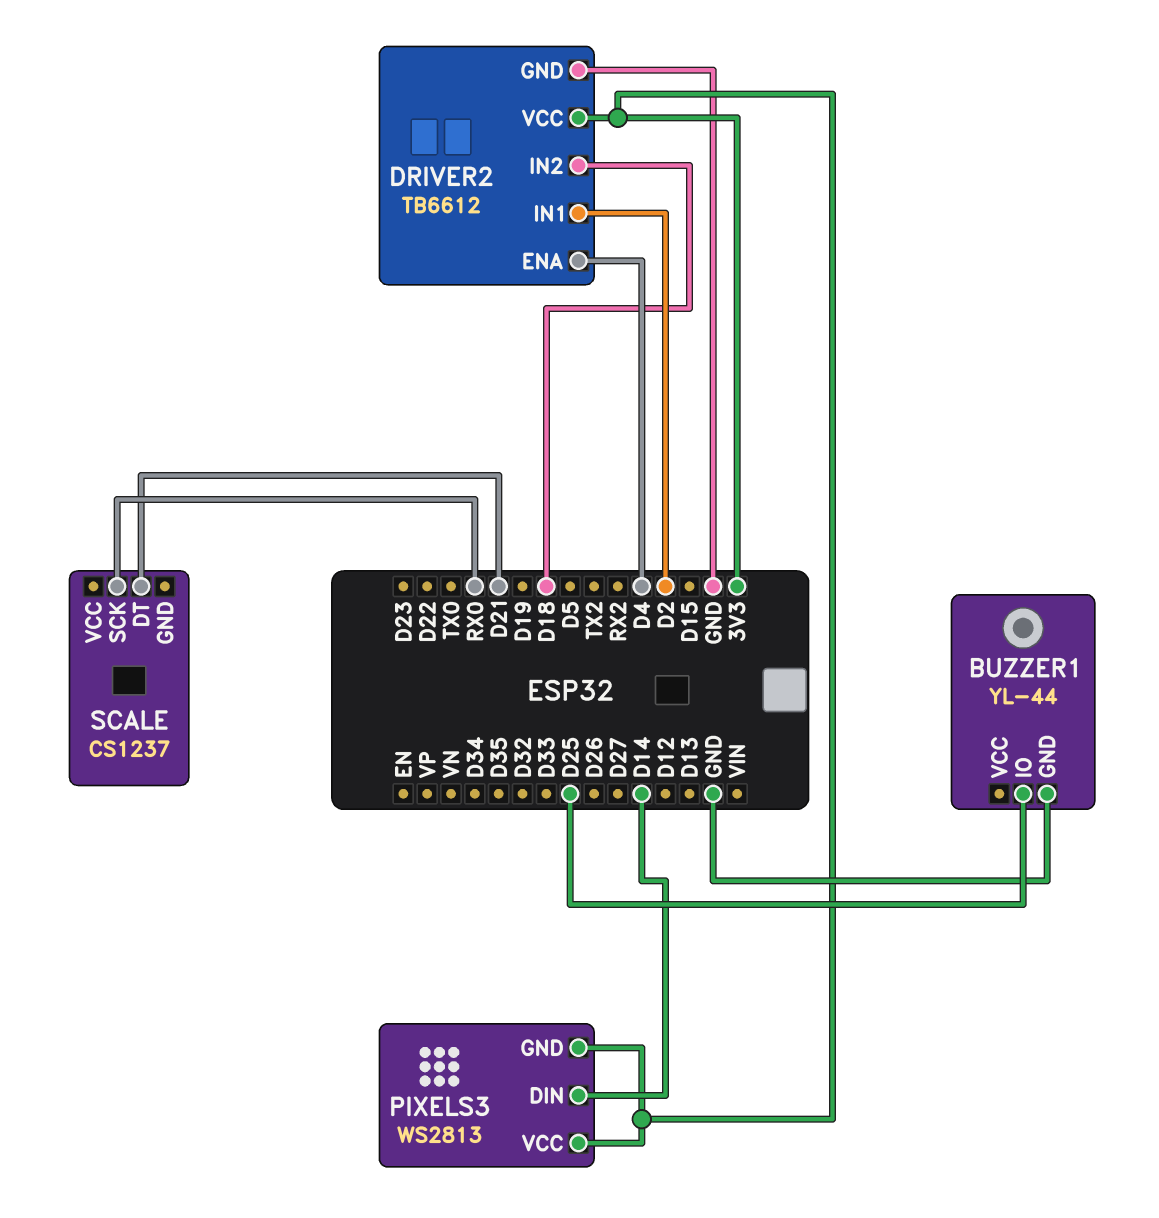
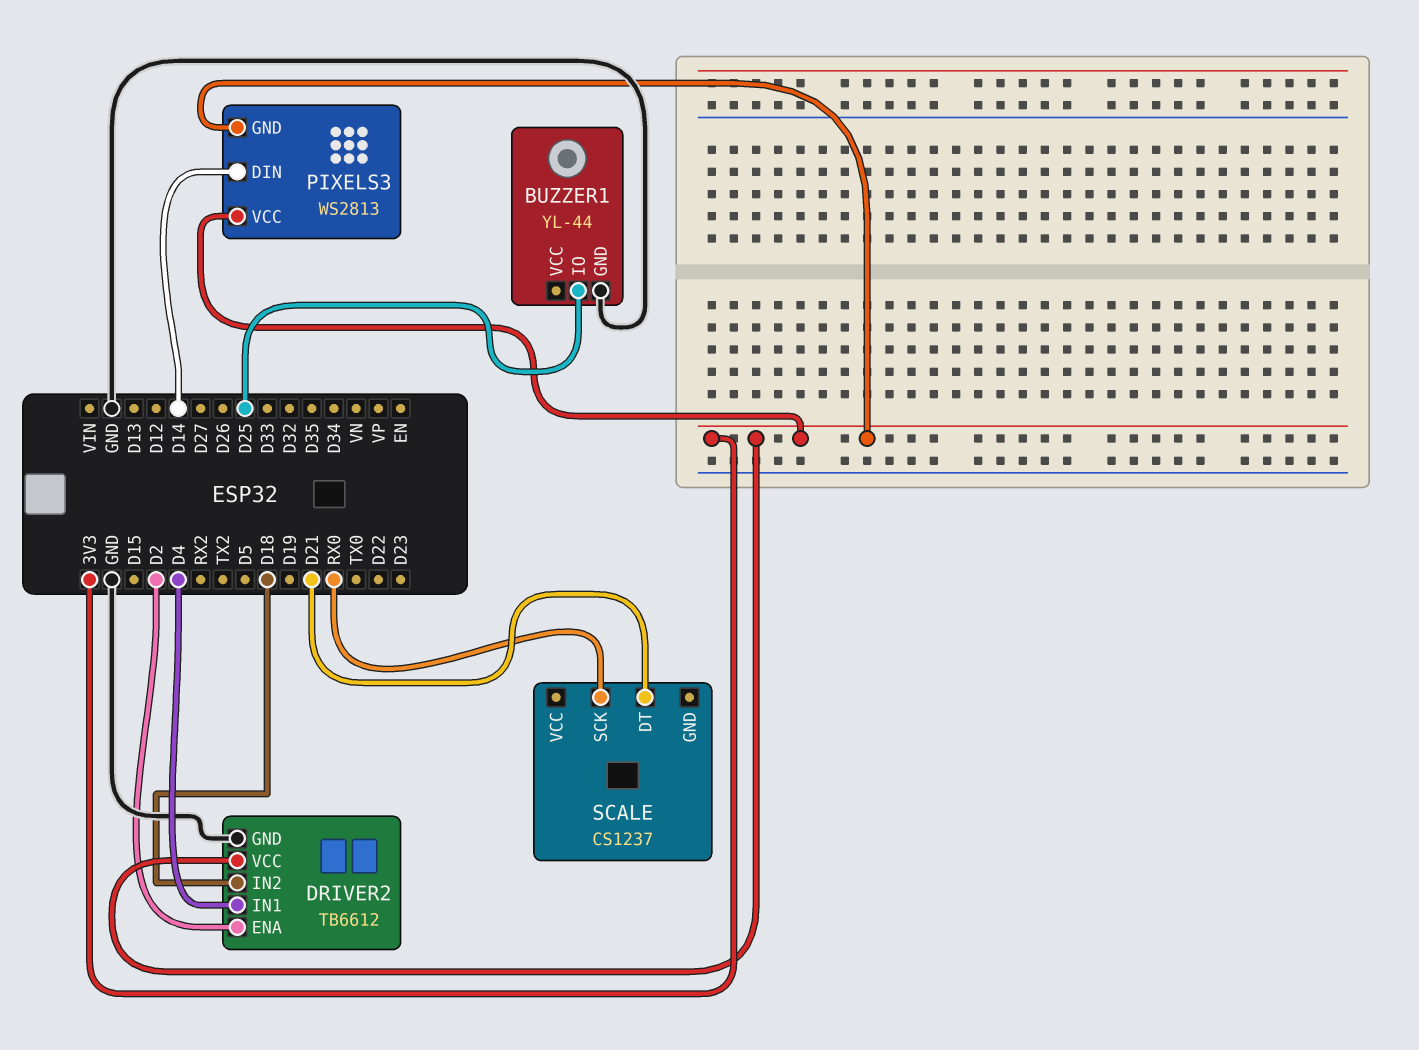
DRIVER2 pin ENA: D4 -> D2
DRIVER2 pin IN1: D2 -> D4

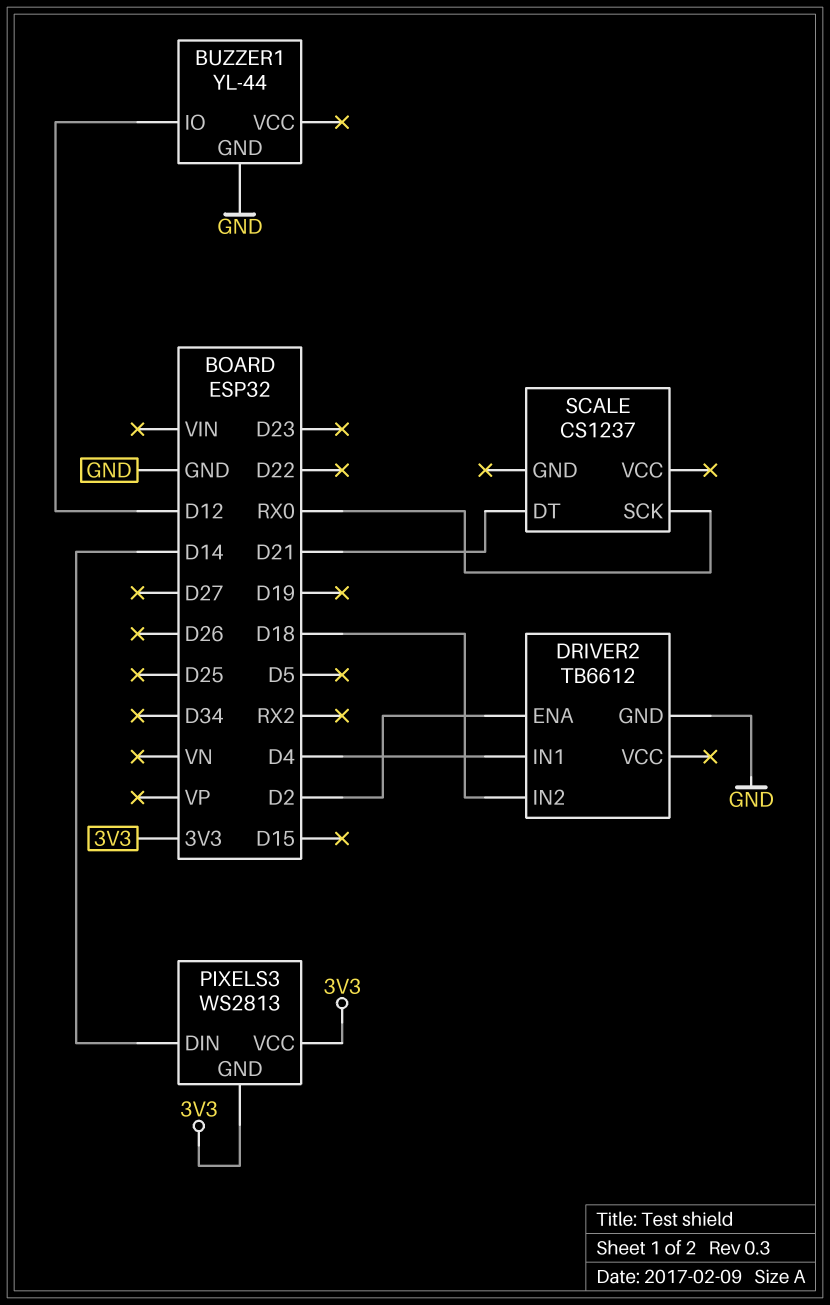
BUZZER1 pin IO: D25 -> D12
DRIVER2 pin VCC: 3V3 -> none

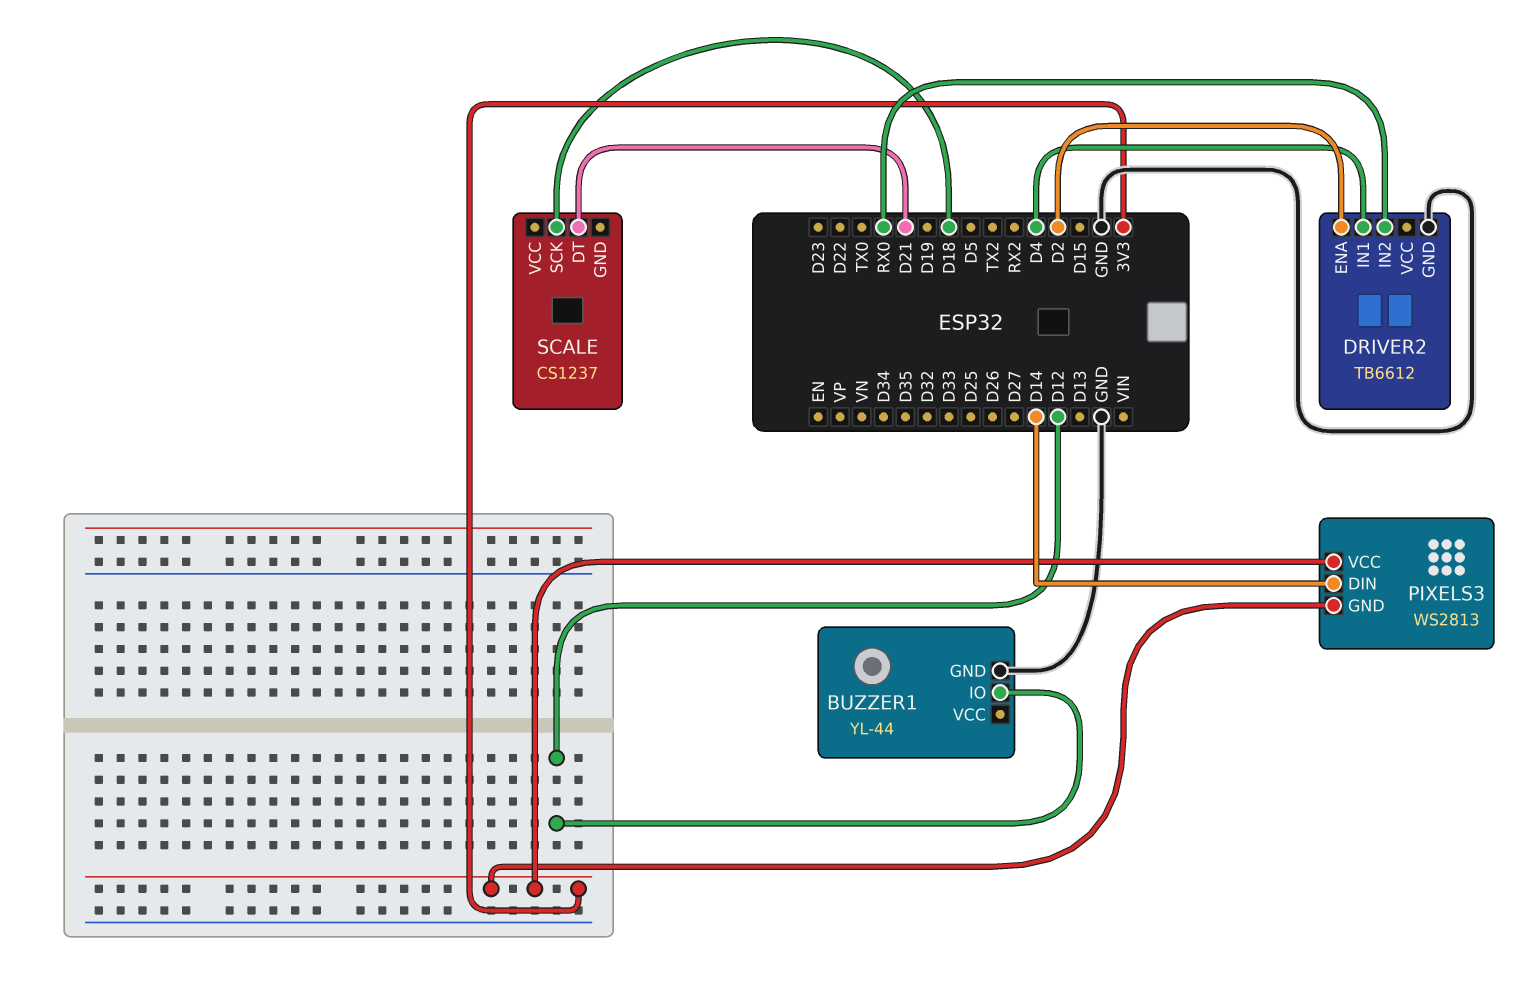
DRIVER2 pin IN2: D18 -> RX0
SCALE pin SCK: RX0 -> D18

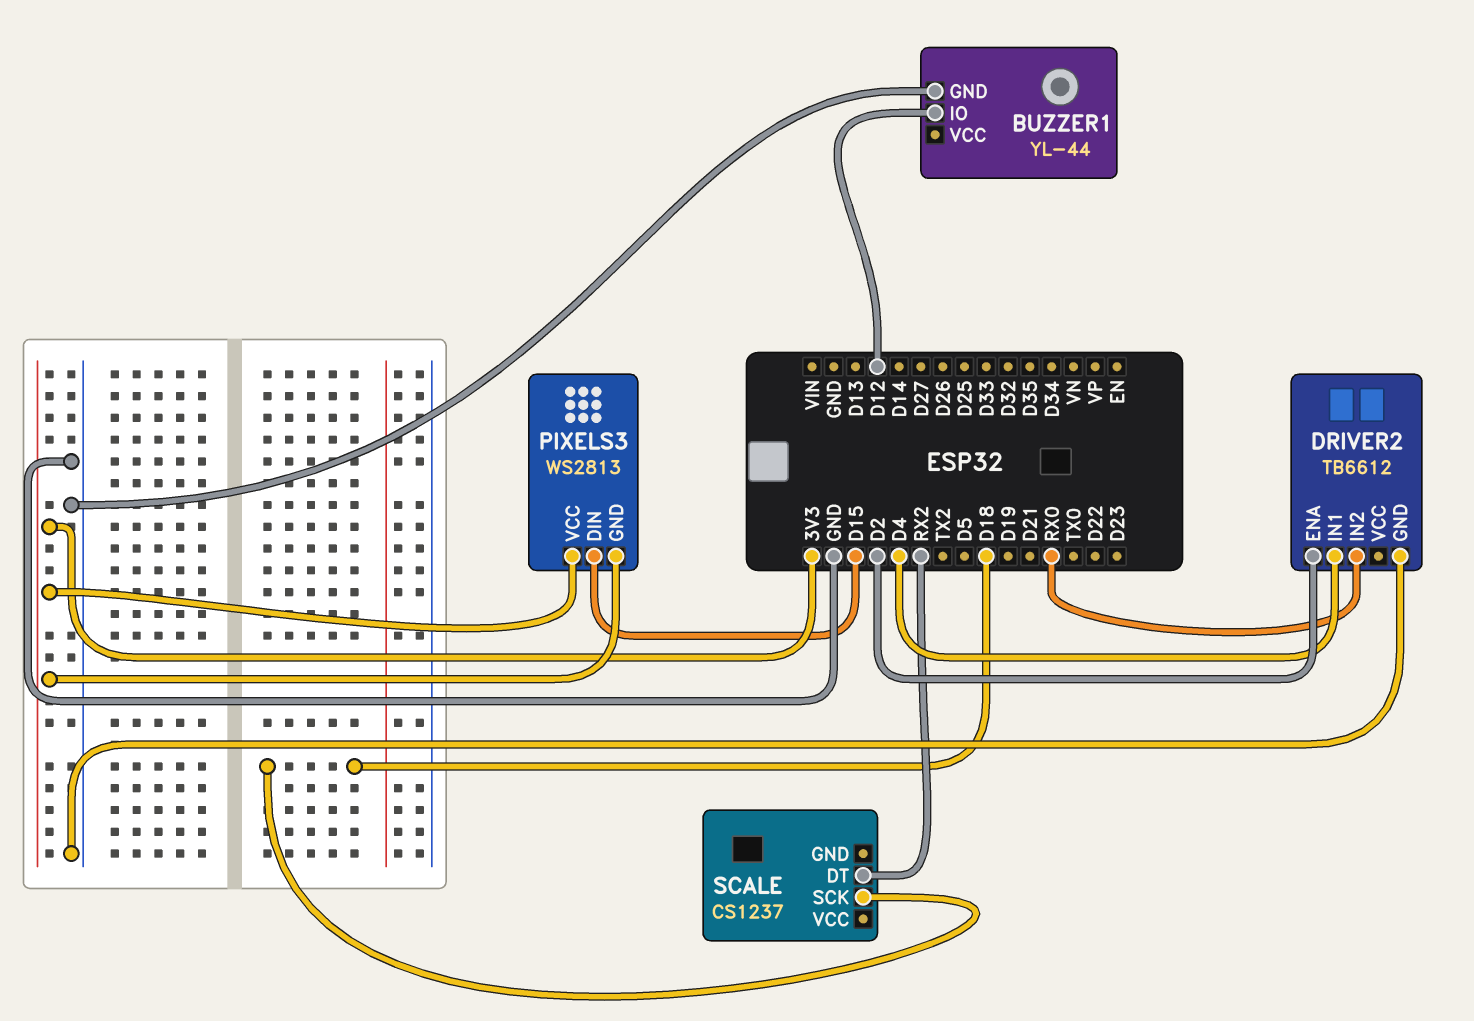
PIXELS3 pin DIN: D14 -> D15
SCALE pin DT: D21 -> RX2

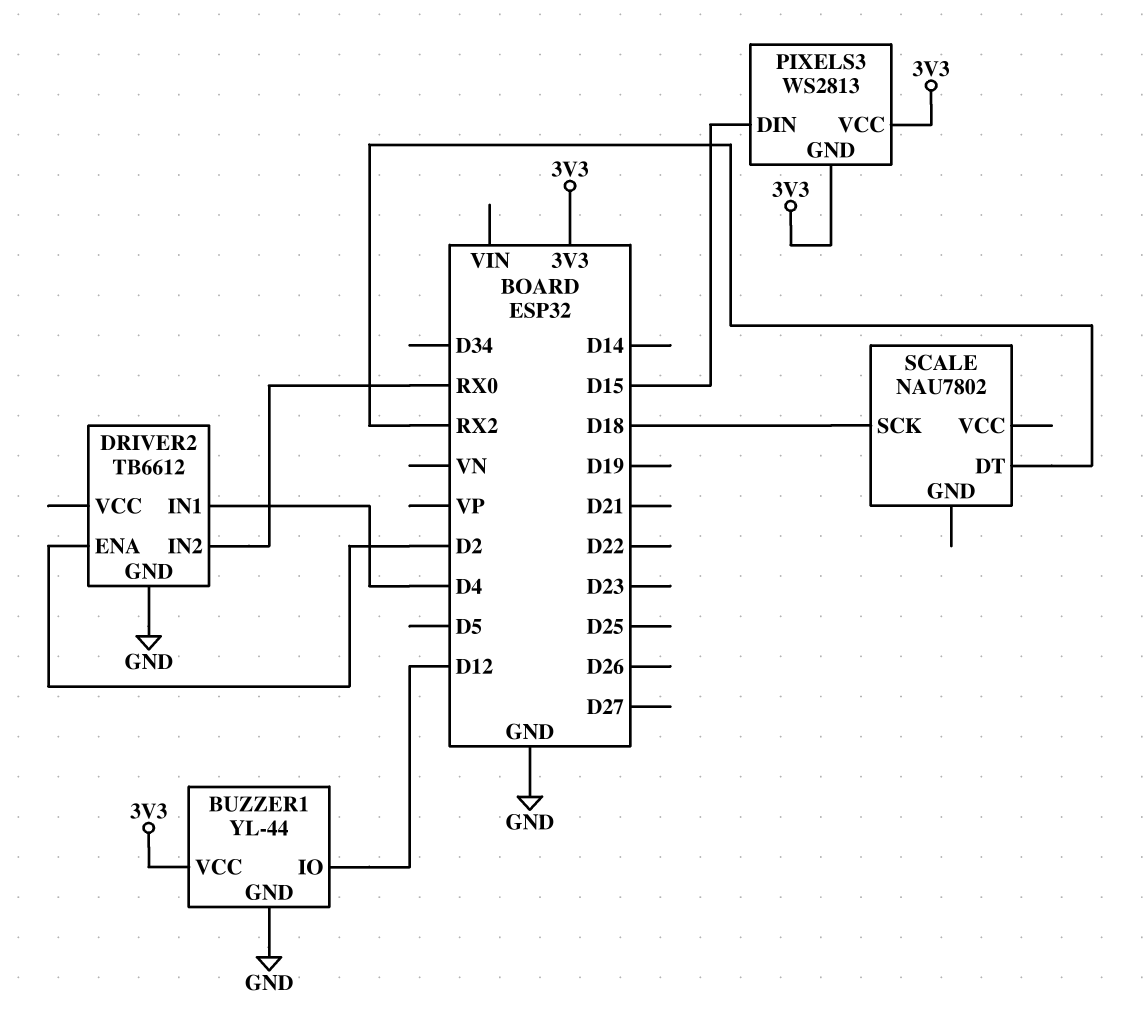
BUZZER1 pin VCC: none -> 3V3
SCALE: CS1237 -> NAU7802

